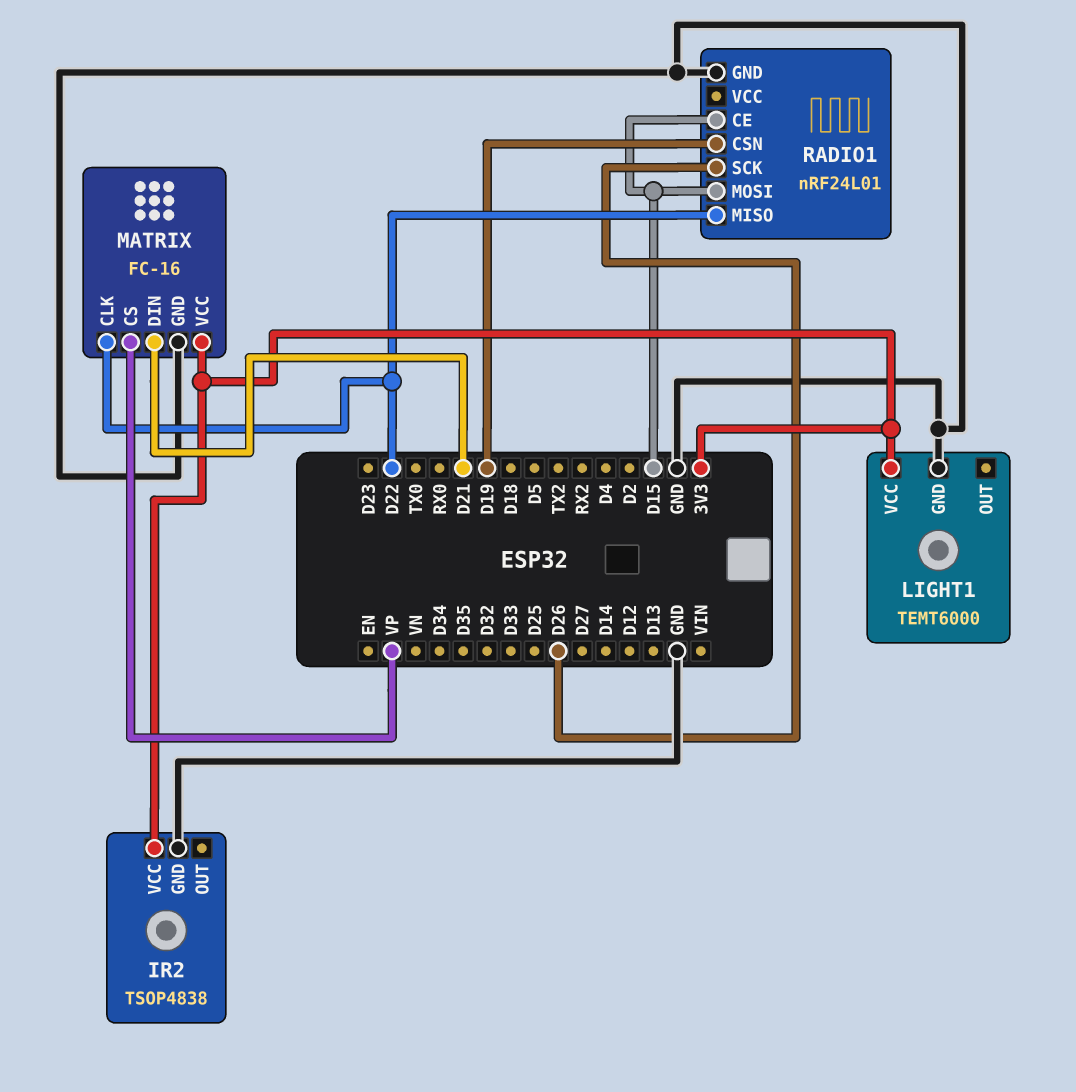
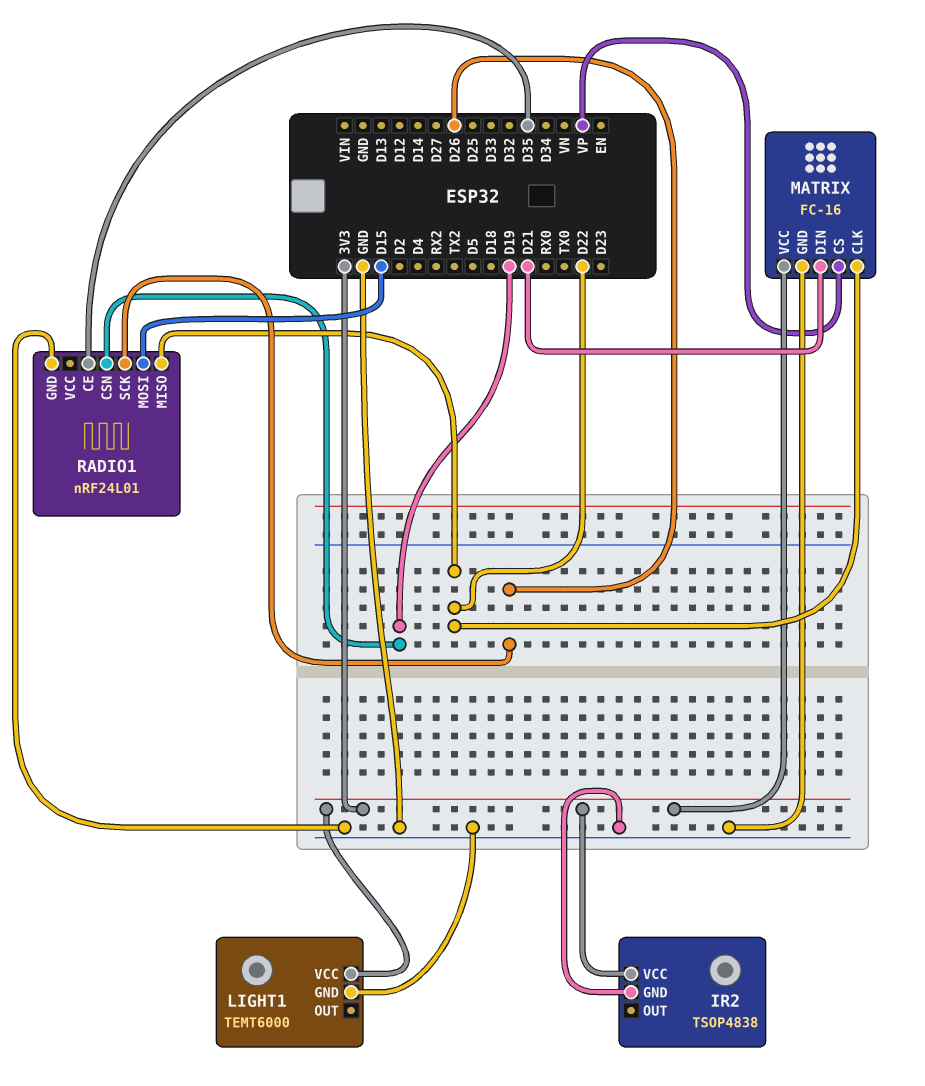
RADIO1 pin CE: D15 -> D35

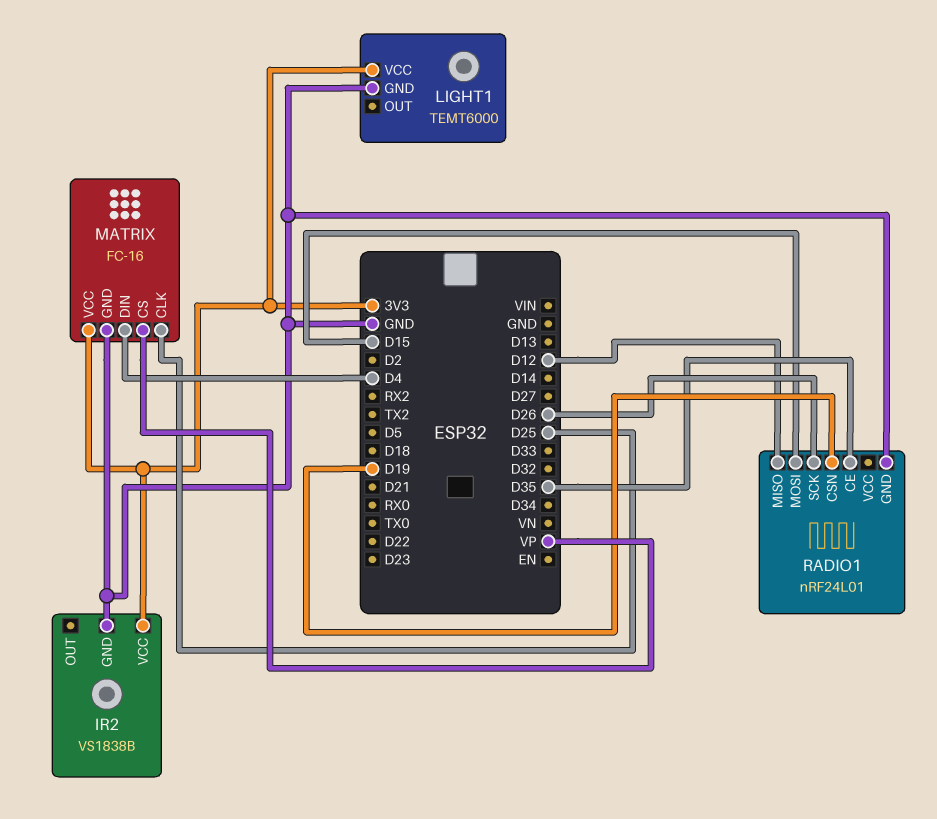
IR2: TSOP4838 -> VS1838B
MATRIX pin CLK: D22 -> D25
MATRIX pin DIN: D21 -> D4
RADIO1 pin MISO: D22 -> D12

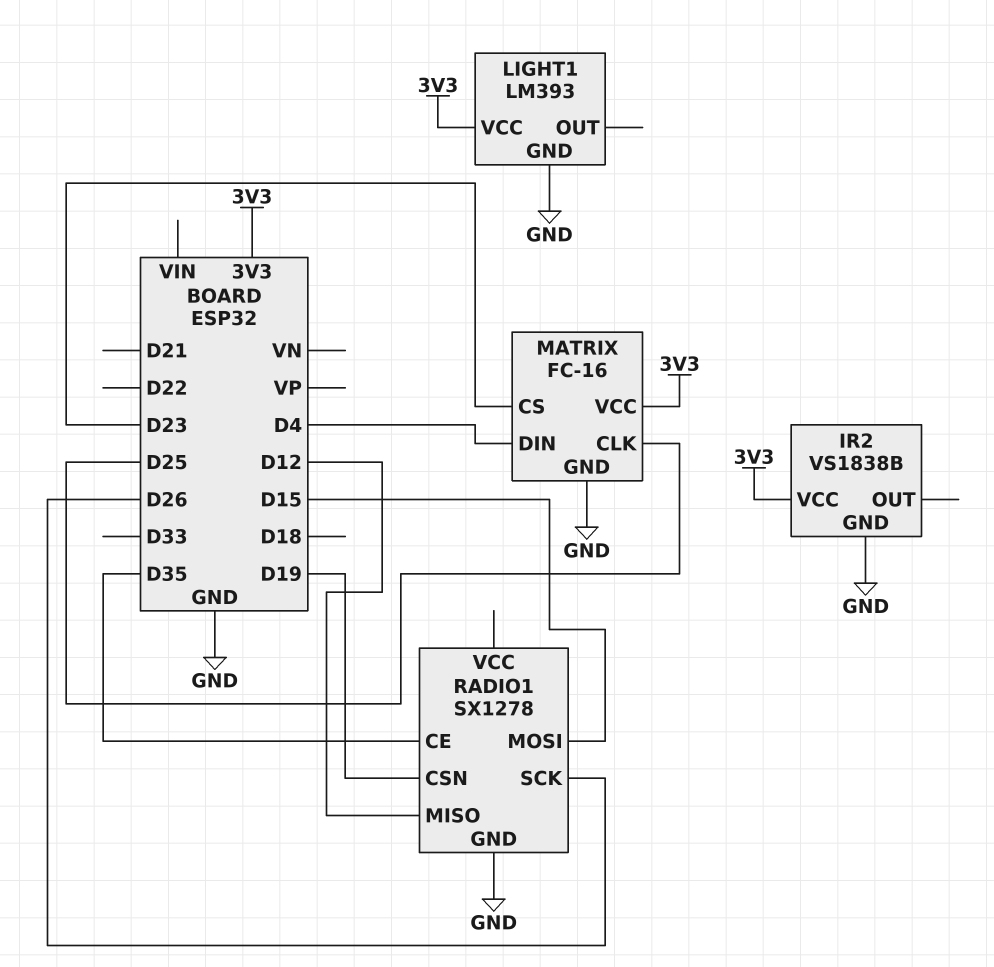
LIGHT1: TEMT6000 -> LM393
MATRIX pin CS: VP -> D23
RADIO1: nRF24L01 -> SX1278

